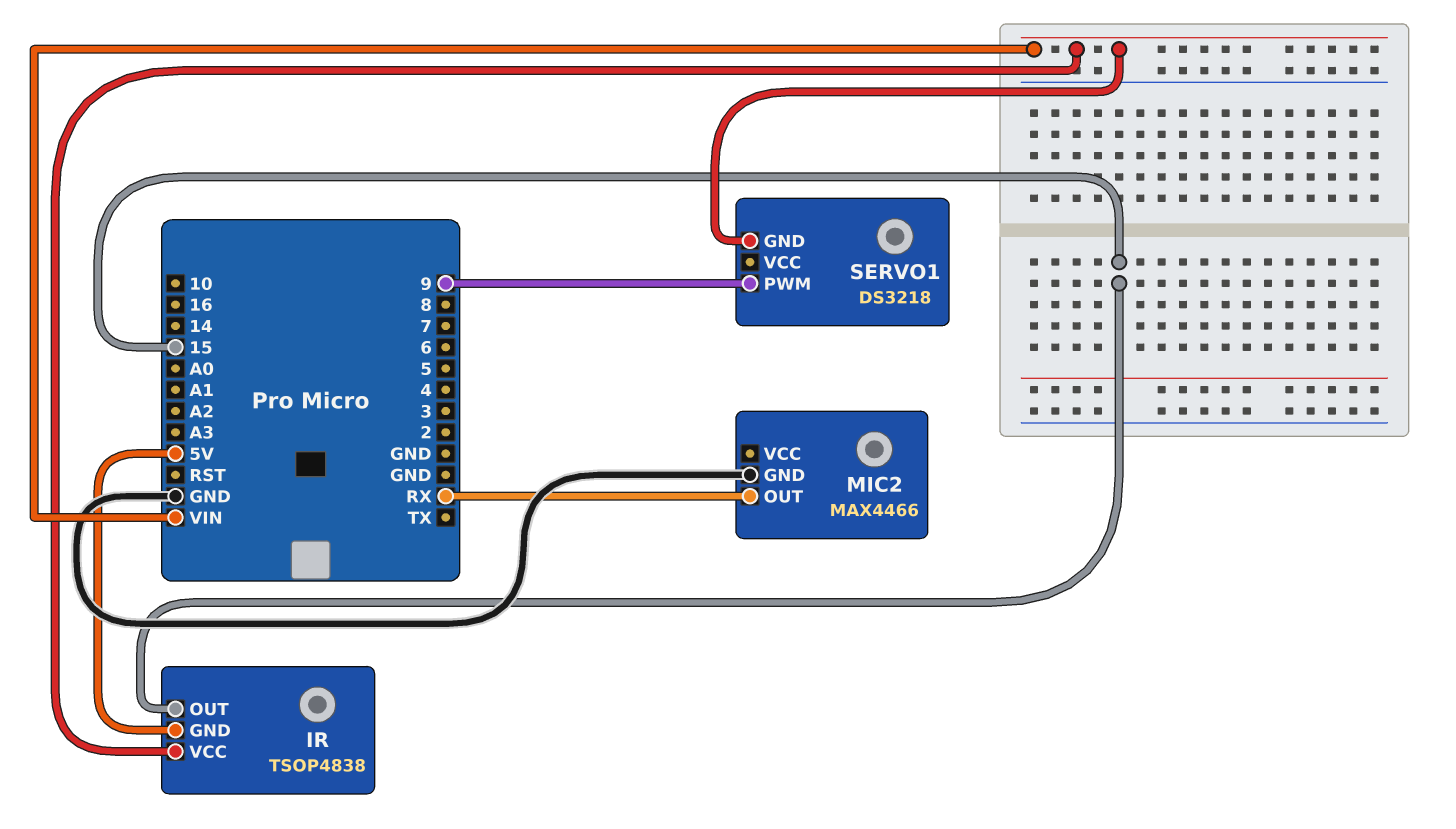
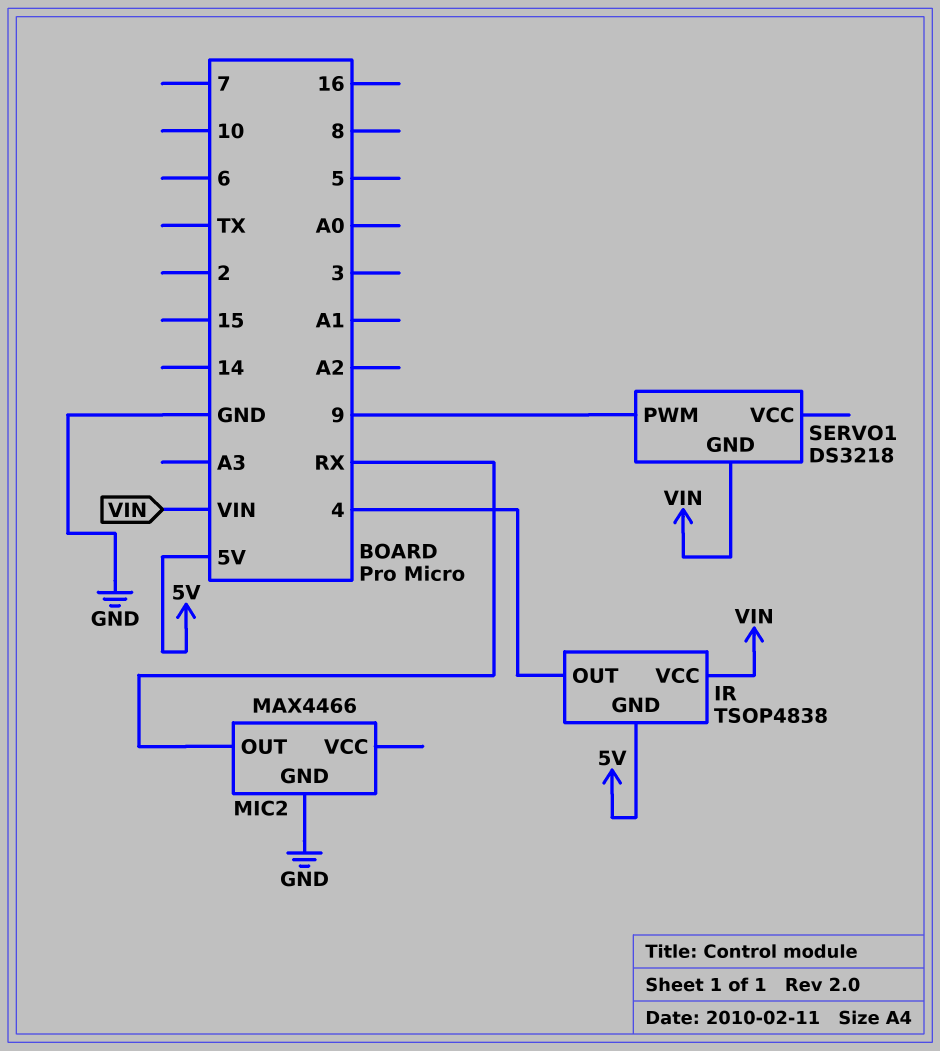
IR pin OUT: 15 -> 4

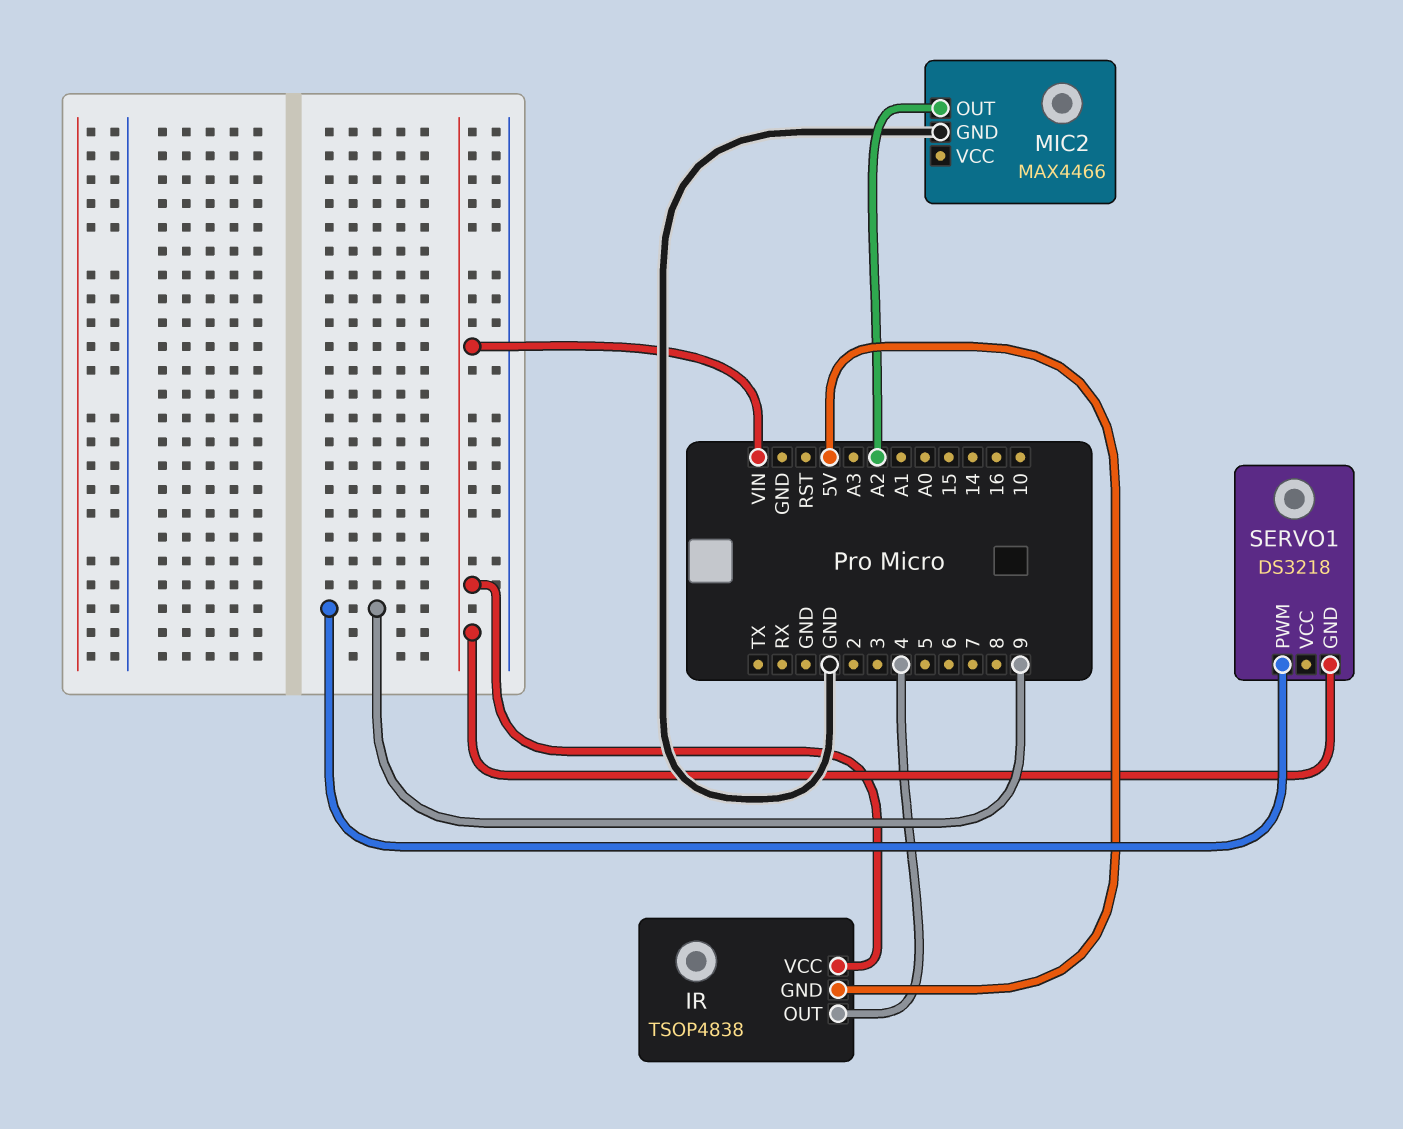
MIC2 pin OUT: RX -> A2

